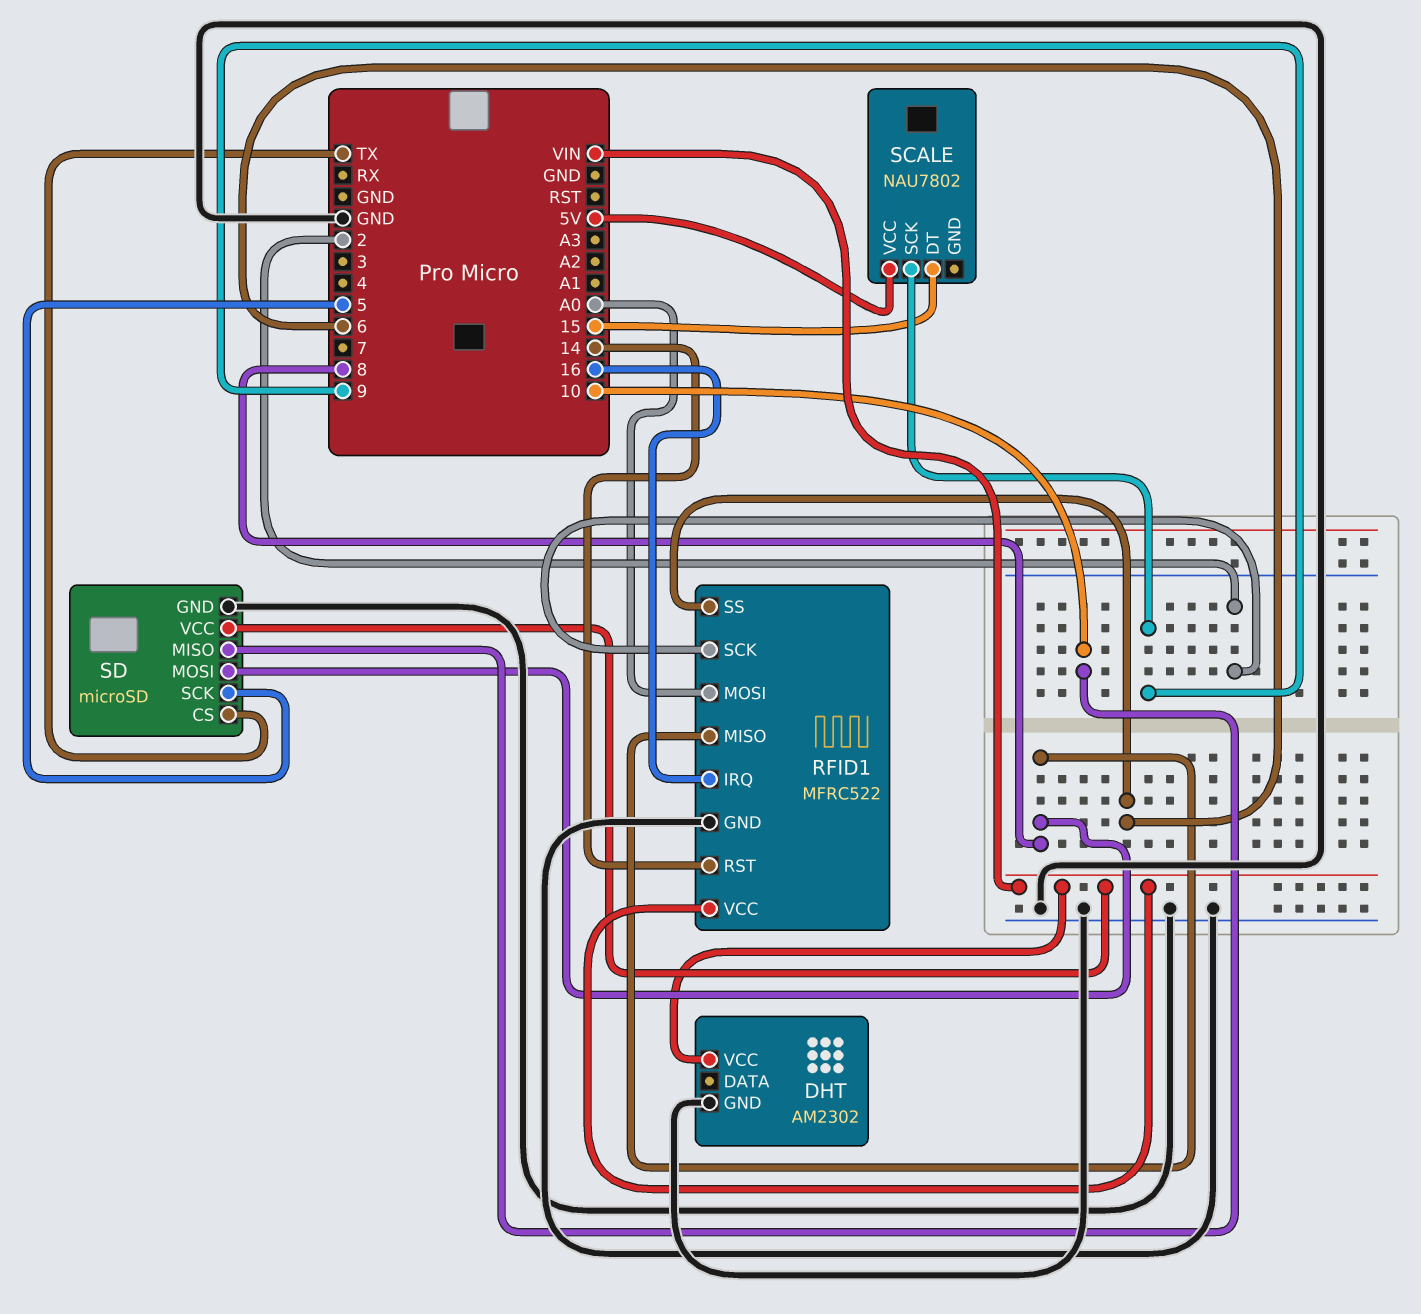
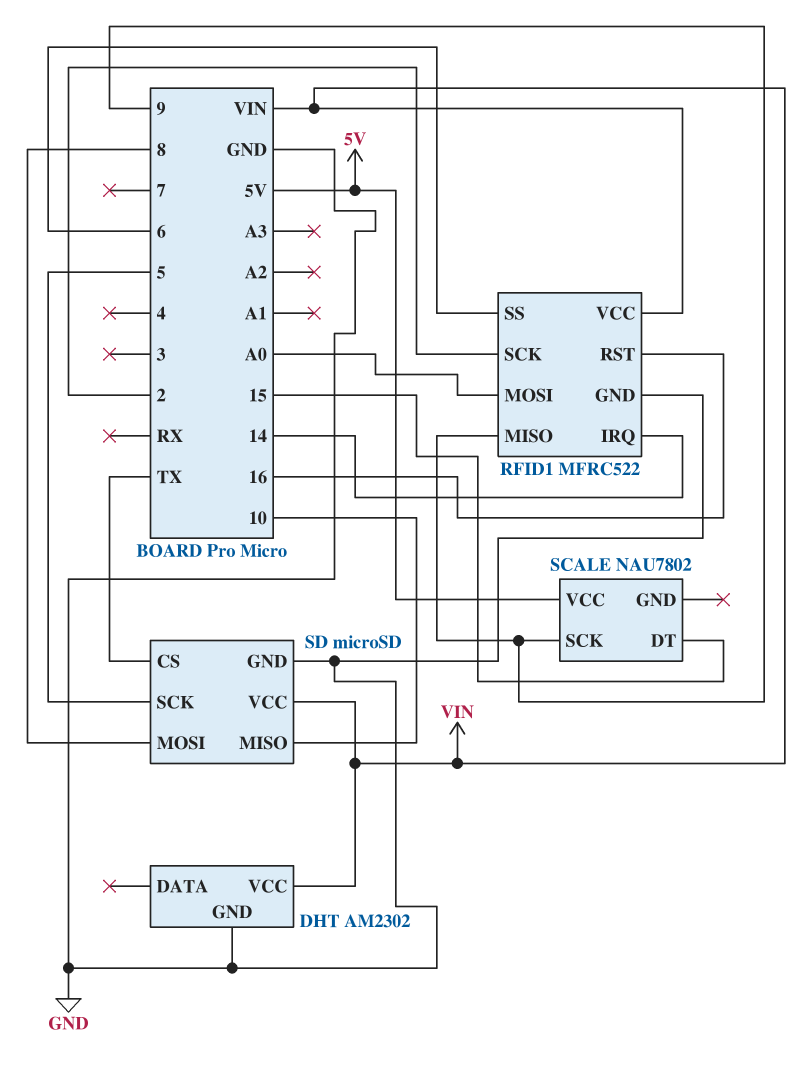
RFID1 pin IRQ: 16 -> 14
RFID1 pin MISO: 8 -> 9
RFID1 pin RST: 14 -> 16

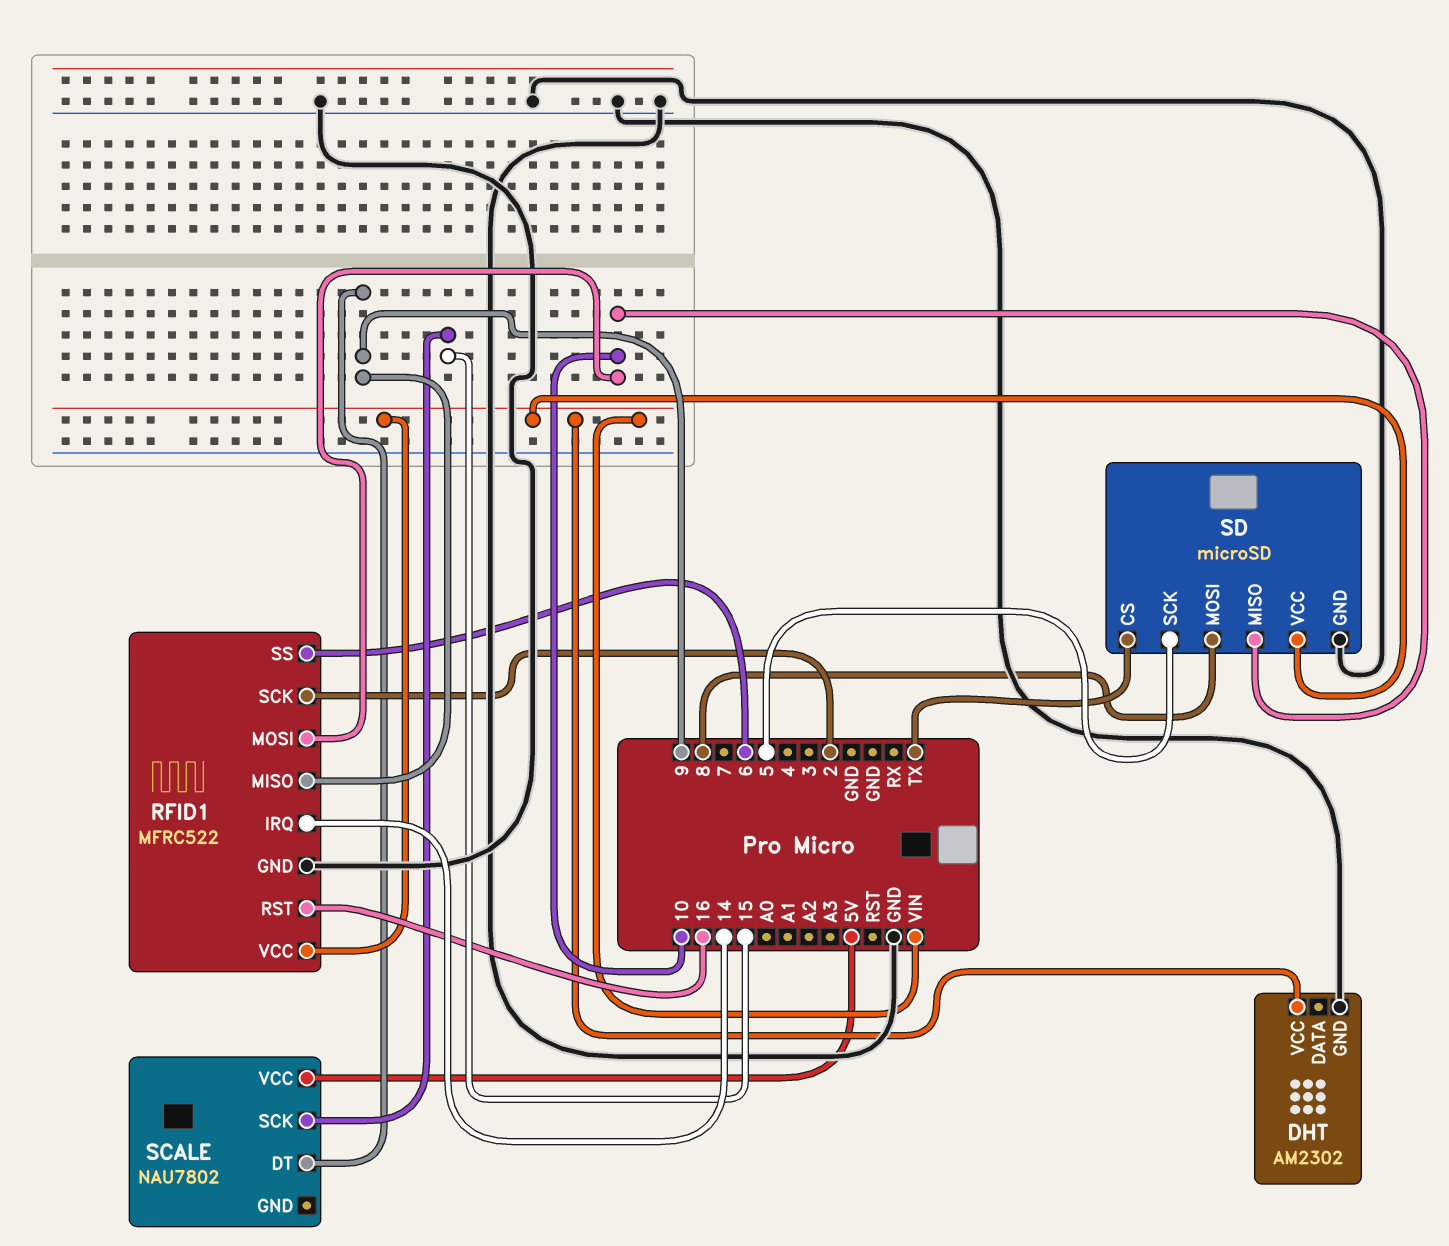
RFID1 pin MOSI: A0 -> 10
SCALE pin DT: 15 -> 9
SCALE pin SCK: 9 -> 15

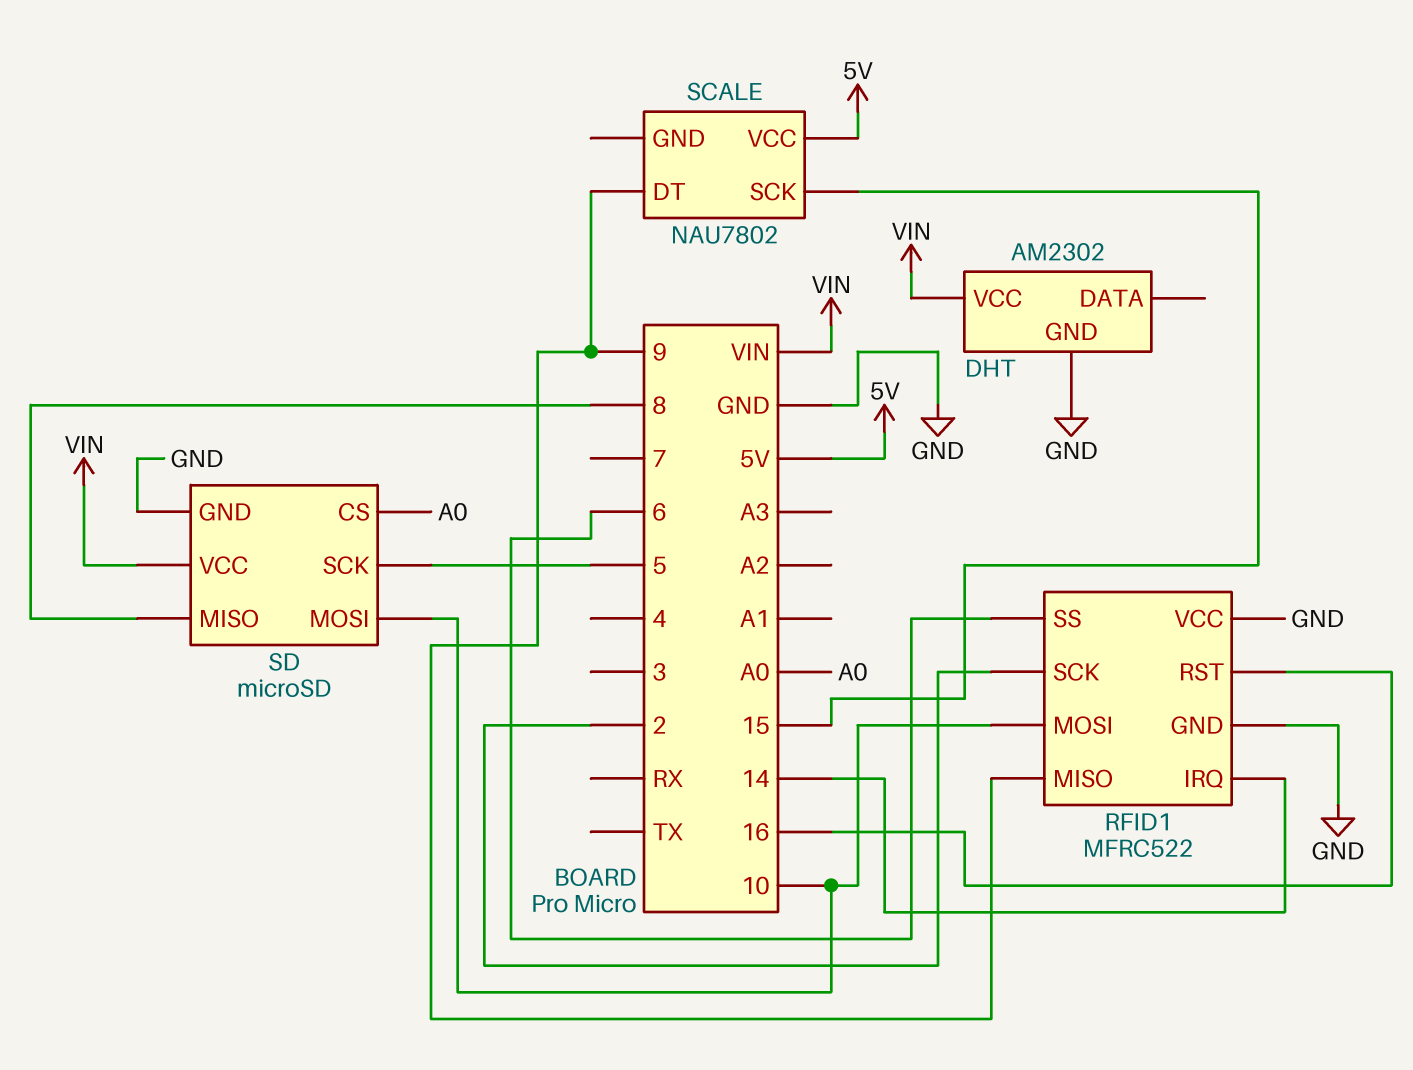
RFID1 pin VCC: VIN -> GND
SD pin CS: TX -> A0
SD pin MISO: 10 -> 8
SD pin MOSI: 8 -> 10

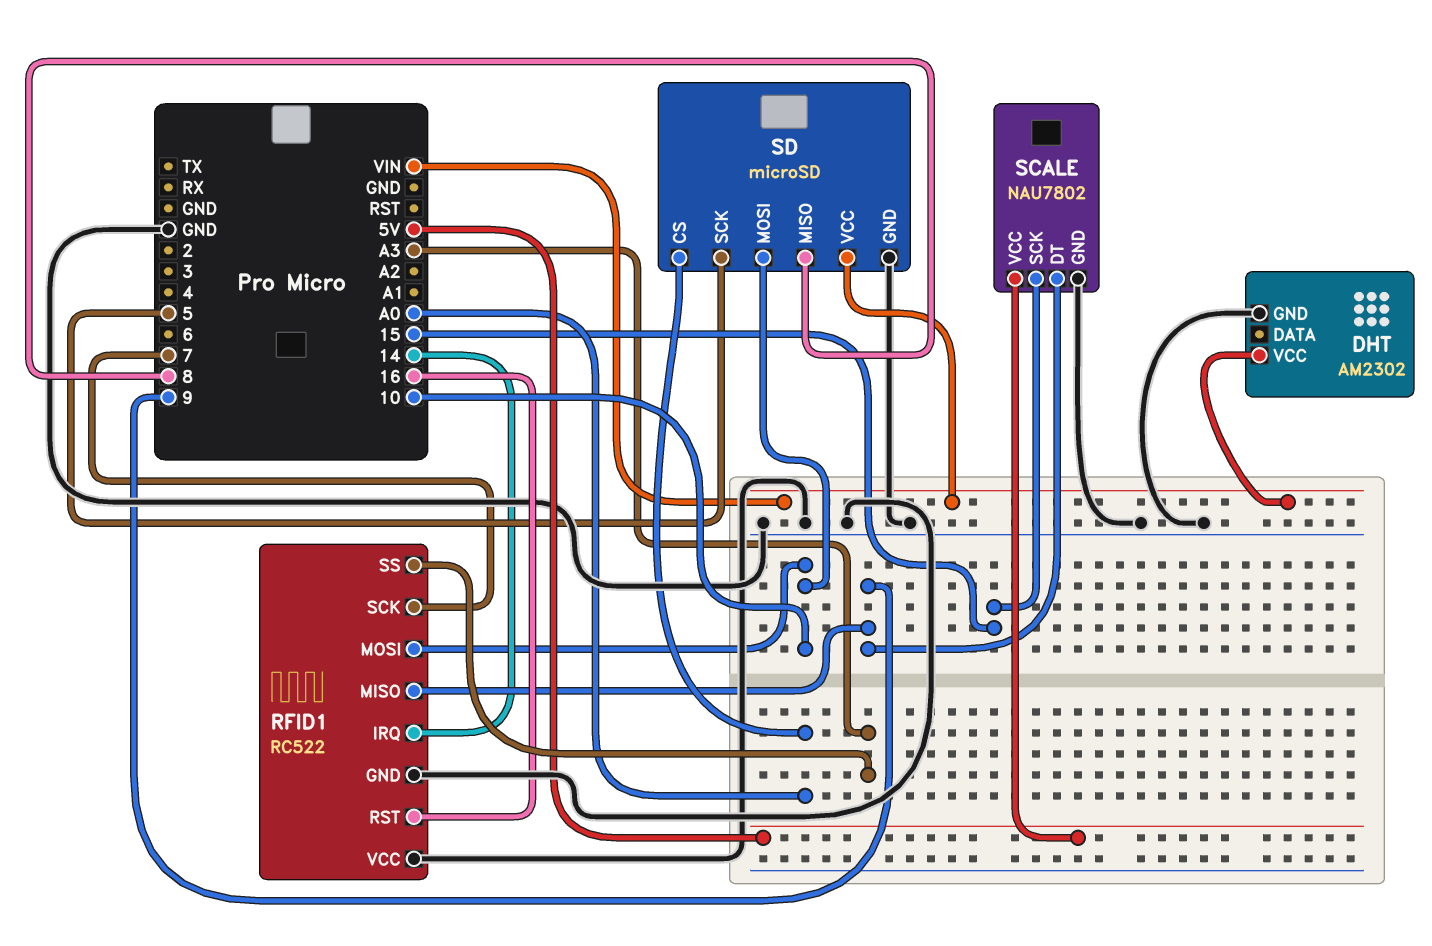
RFID1: MFRC522 -> RC522
RFID1 pin SCK: 2 -> 7
RFID1 pin SS: 6 -> A3
SCALE pin GND: none -> GND

